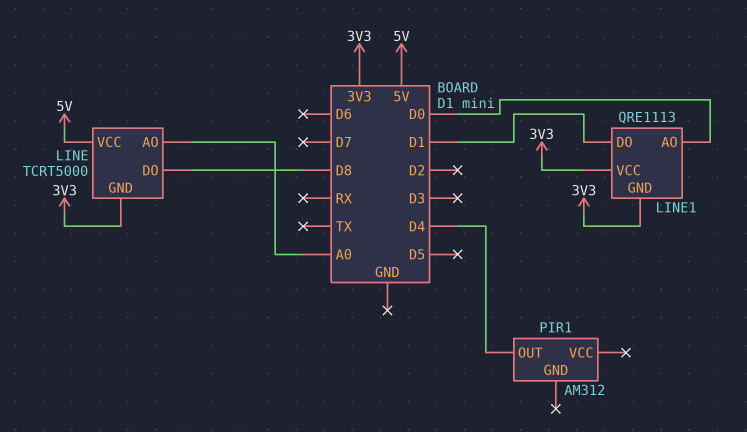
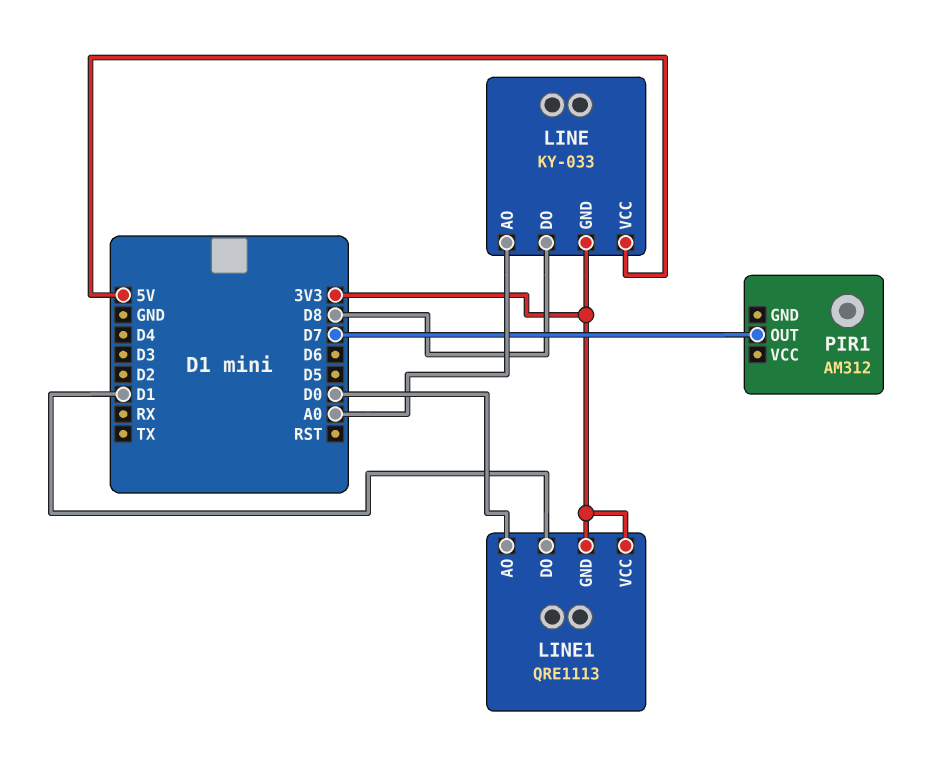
LINE: TCRT5000 -> KY-033
PIR1 pin OUT: D4 -> D7

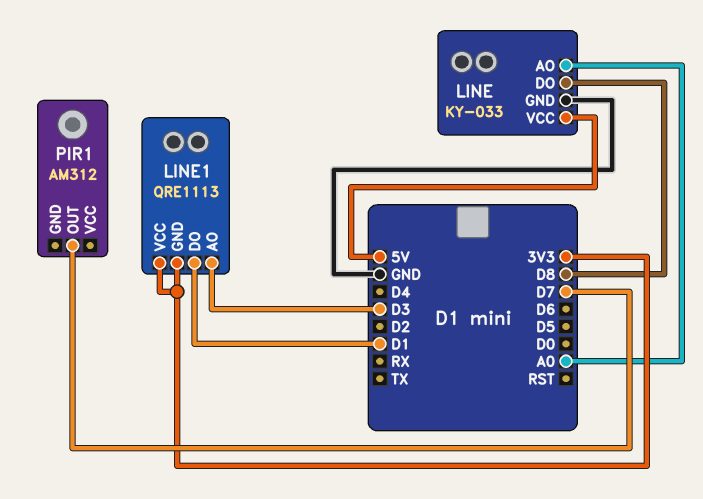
LINE pin GND: 3V3 -> GND
LINE1 pin AO: D0 -> D3

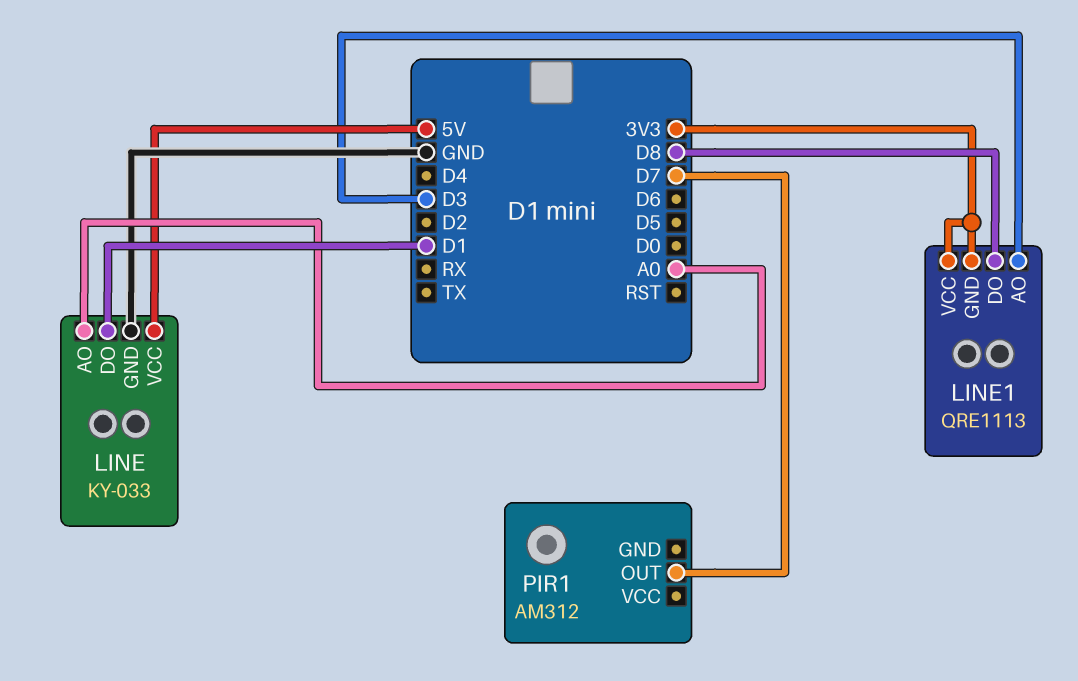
LINE pin DO: D8 -> D1
LINE1 pin DO: D1 -> D8

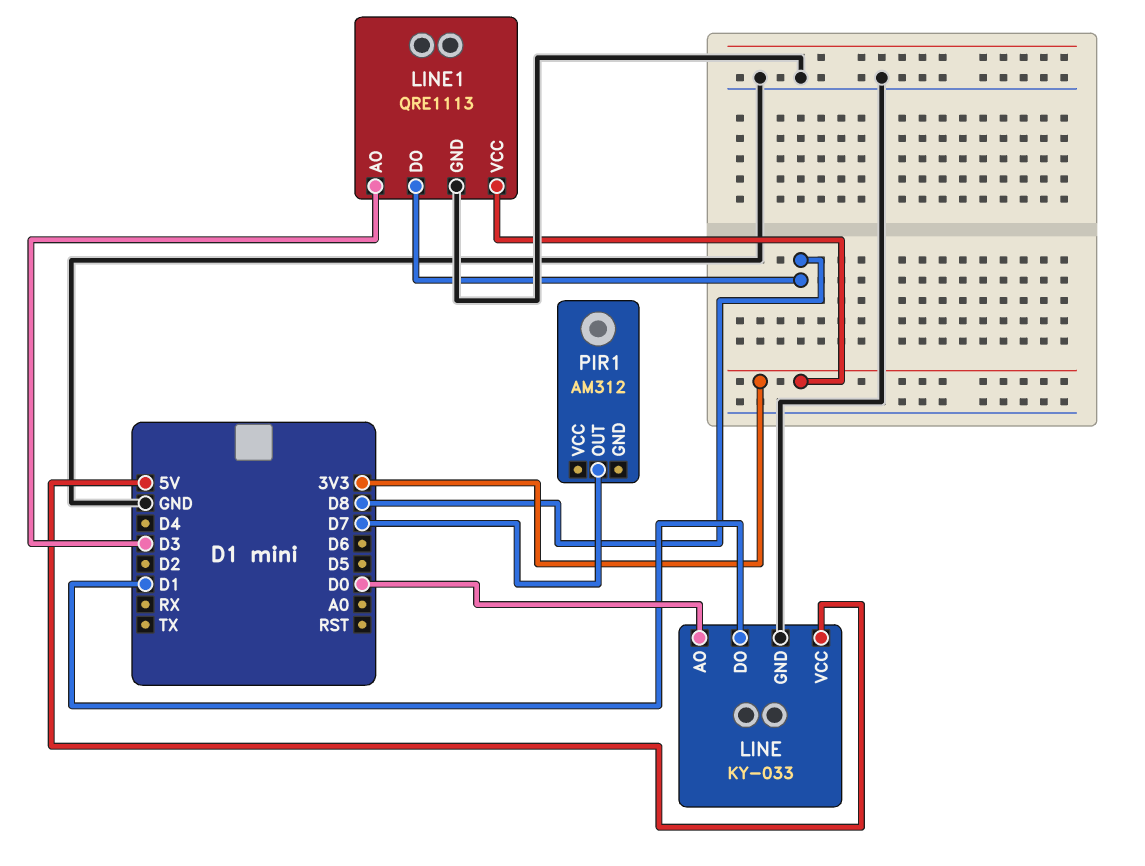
LINE pin AO: A0 -> D0
LINE1 pin GND: 3V3 -> GND

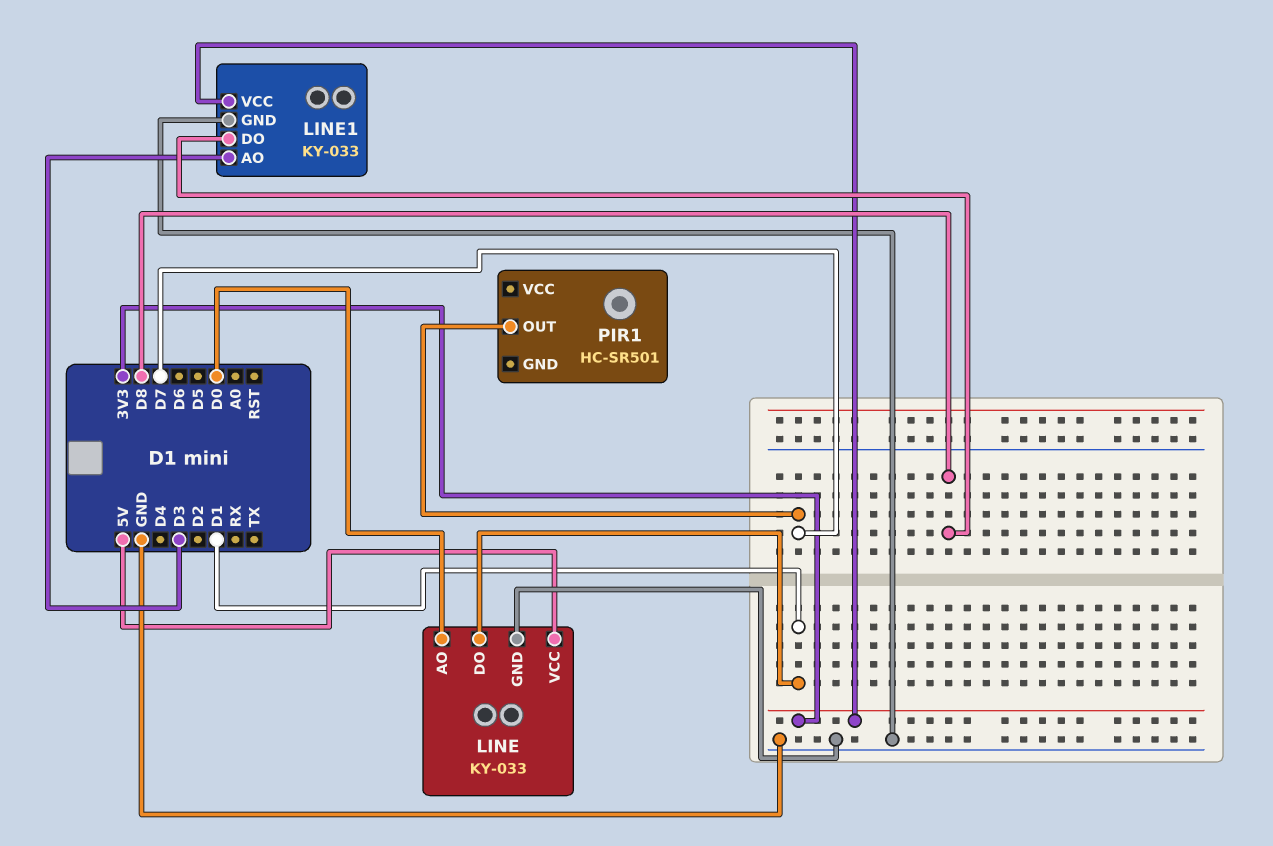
LINE1: QRE1113 -> KY-033
PIR1: AM312 -> HC-SR501

